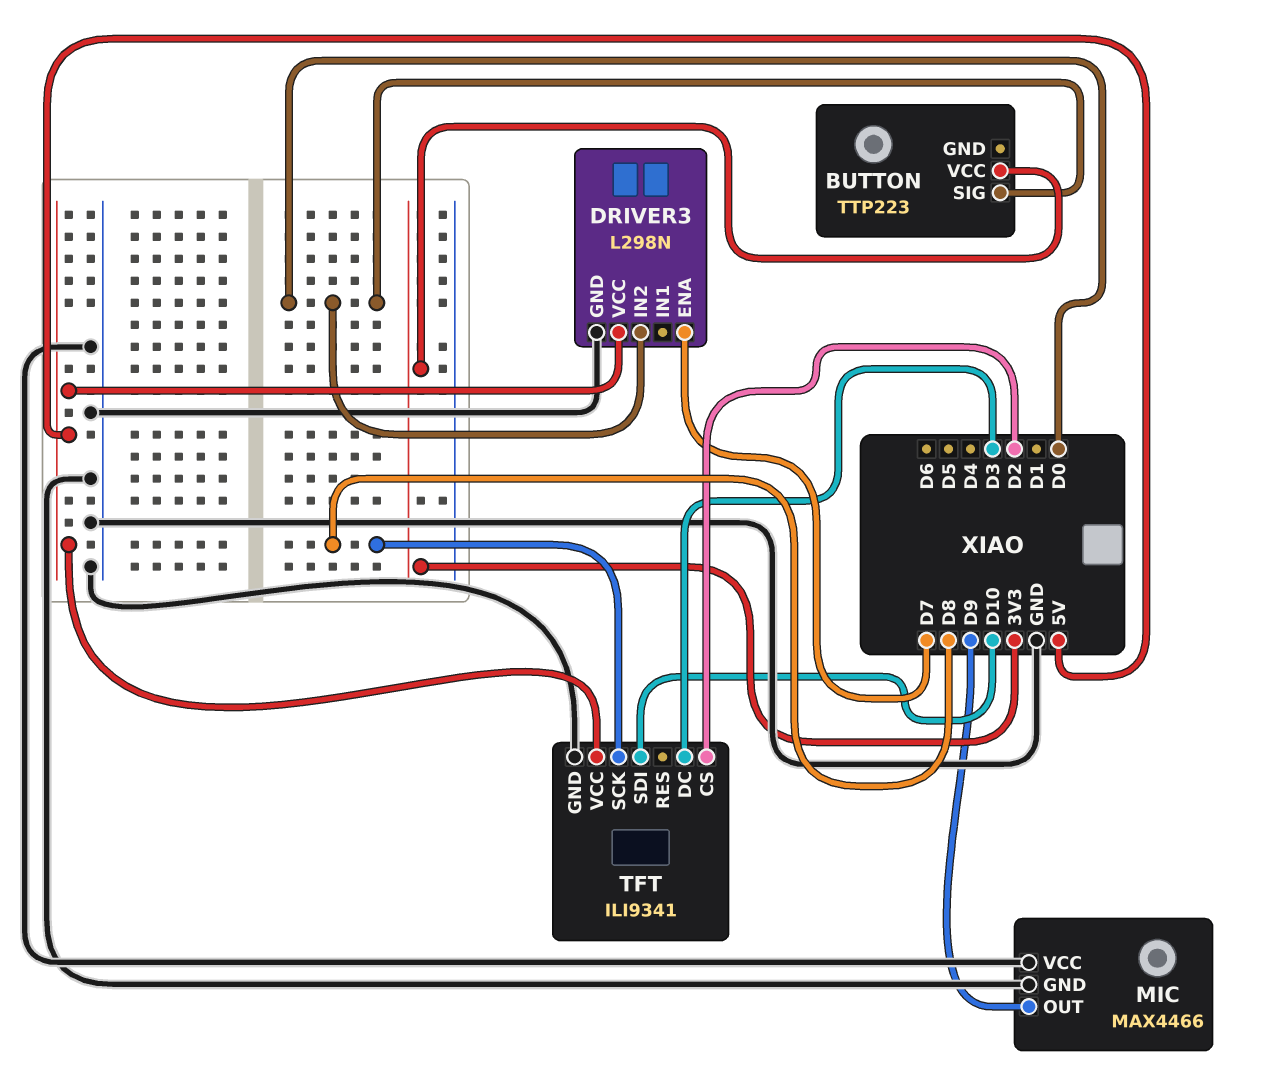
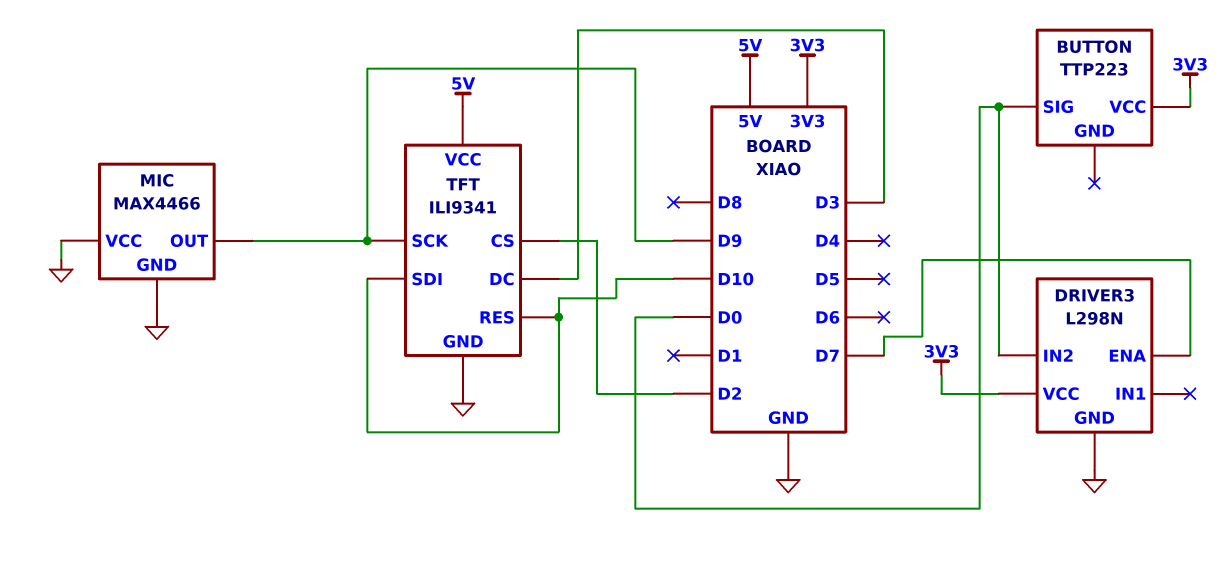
DRIVER3 pin VCC: 5V -> 3V3
TFT pin RES: none -> D10
TFT pin SCK: D8 -> D9

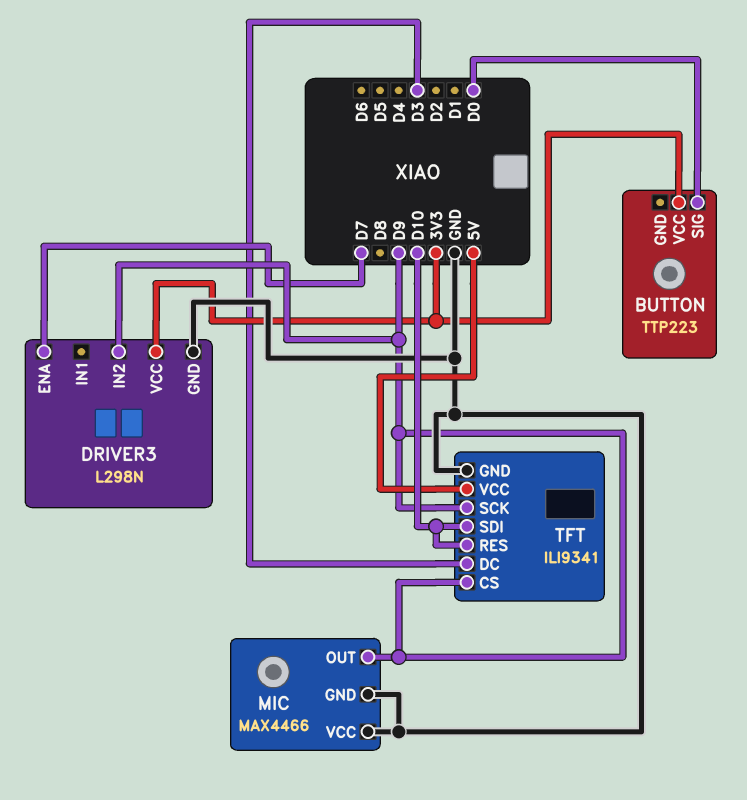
DRIVER3 pin IN2: D0 -> D9
TFT pin CS: D2 -> D9

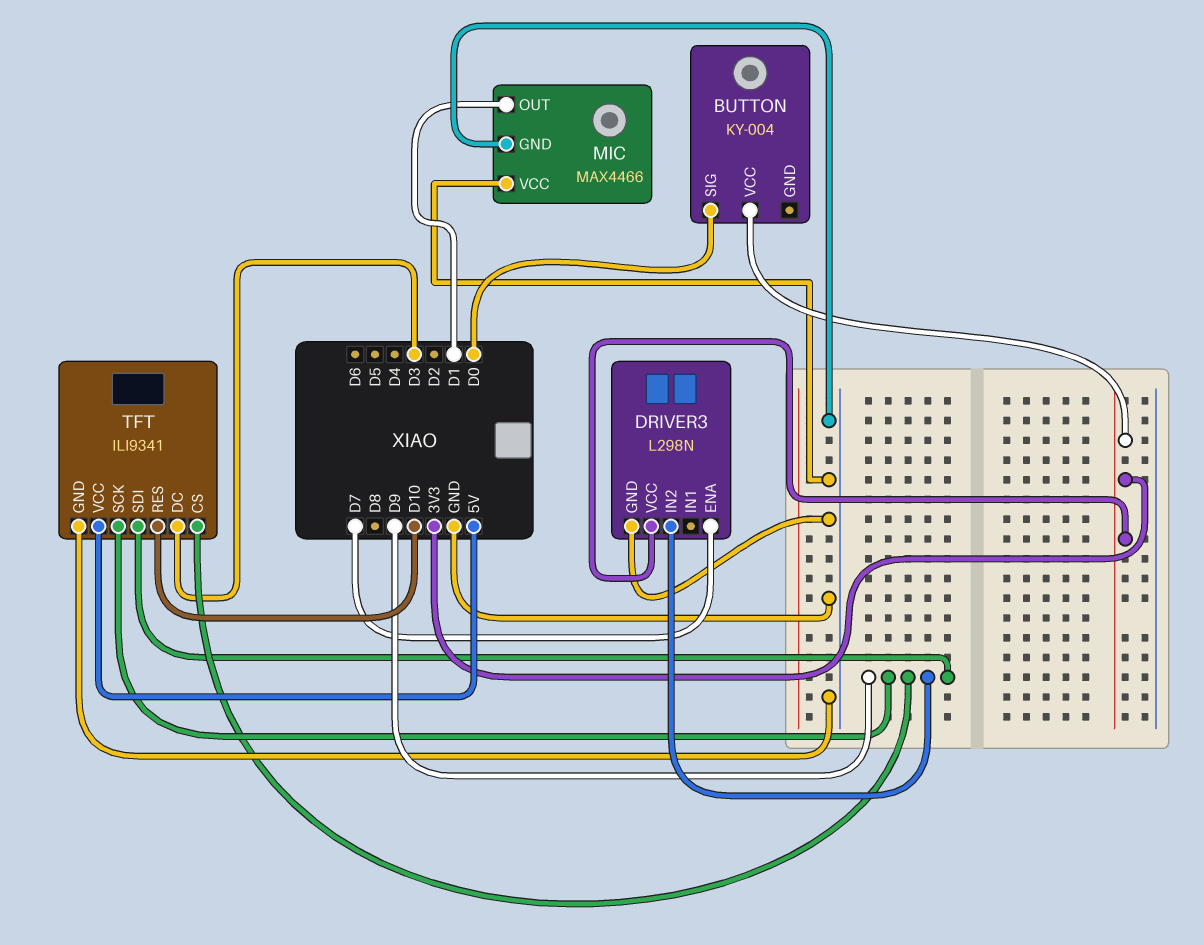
BUTTON: TTP223 -> KY-004
MIC pin OUT: D9 -> D1
TFT pin SDI: D10 -> D9

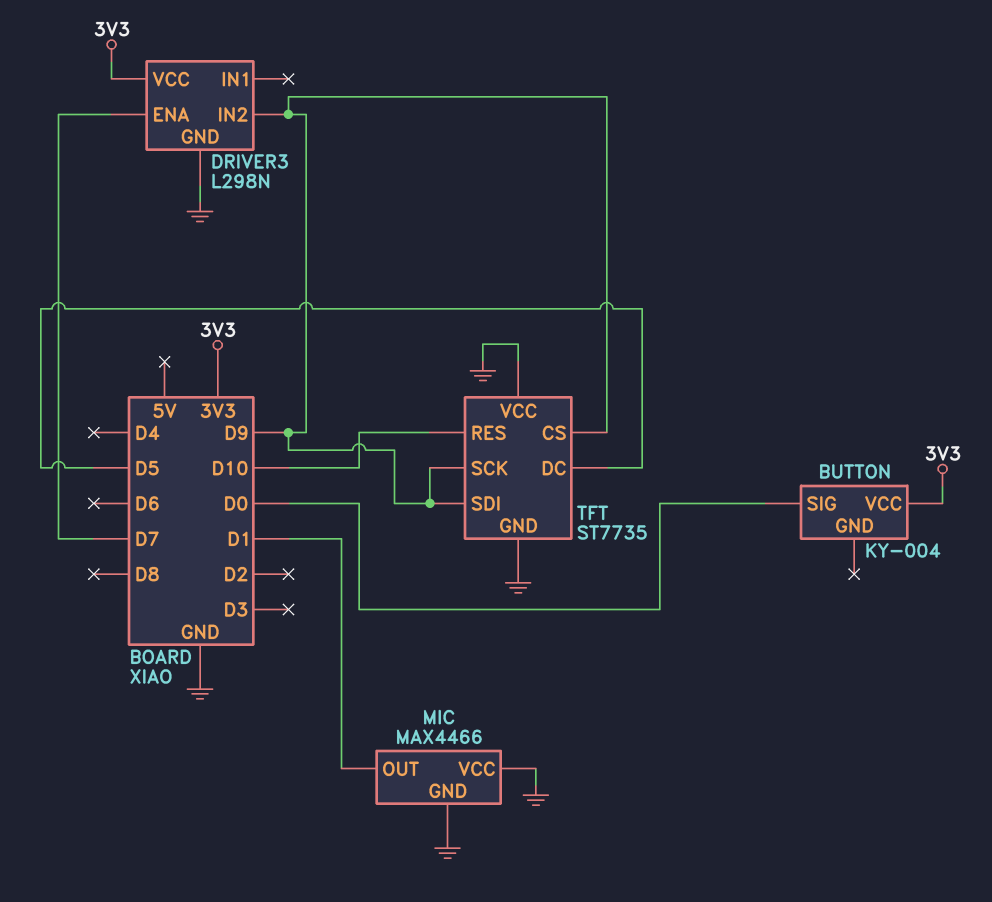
TFT: ILI9341 -> ST7735
TFT pin DC: D3 -> D5
TFT pin VCC: 5V -> GND

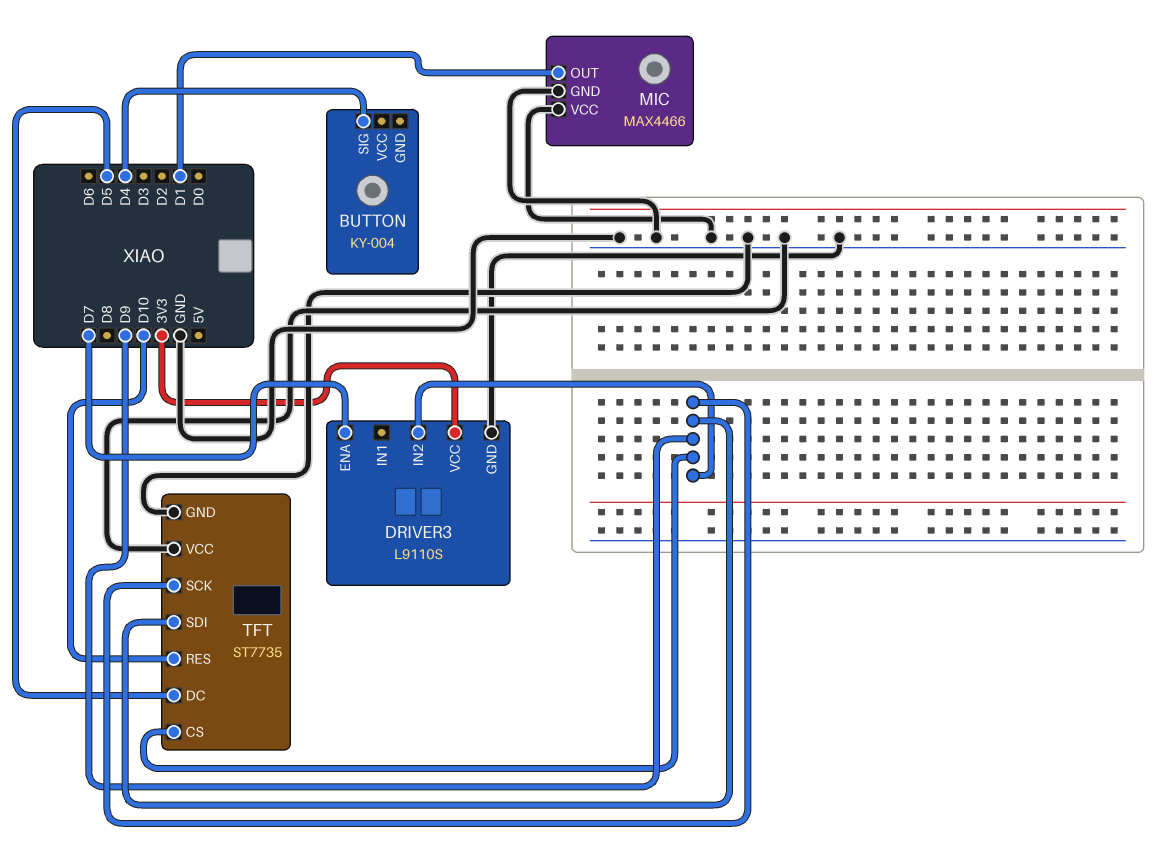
BUTTON pin SIG: D0 -> D4
BUTTON pin VCC: 3V3 -> none
DRIVER3: L298N -> L9110S

